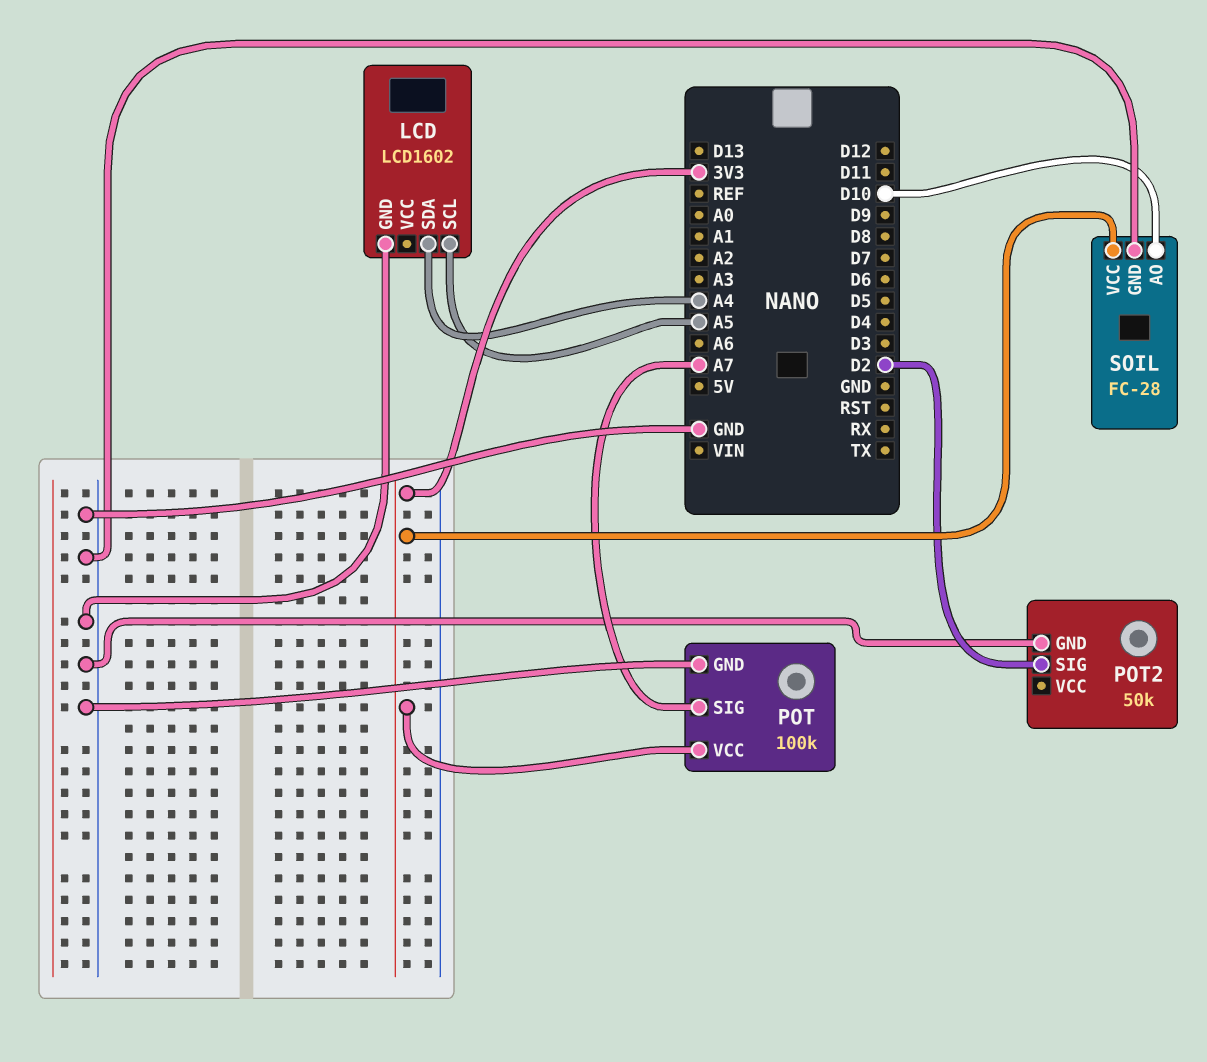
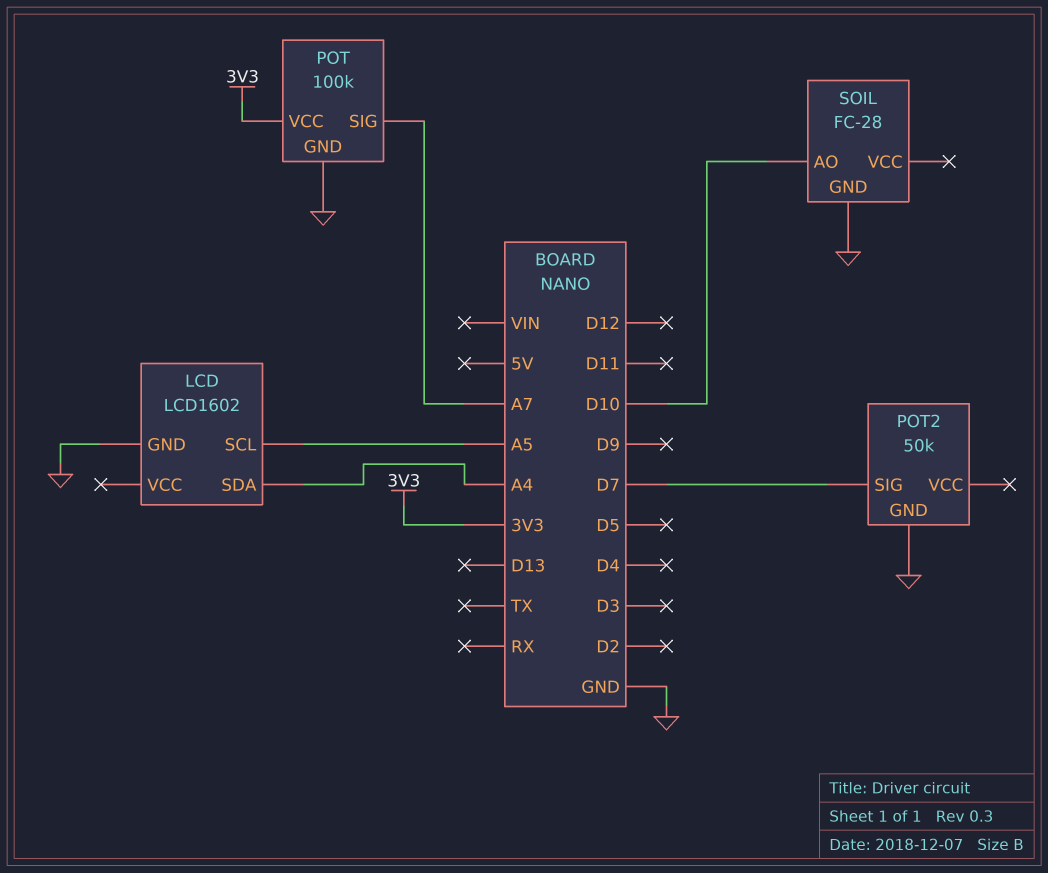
POT2 pin SIG: D2 -> D7
SOIL pin VCC: 3V3 -> none

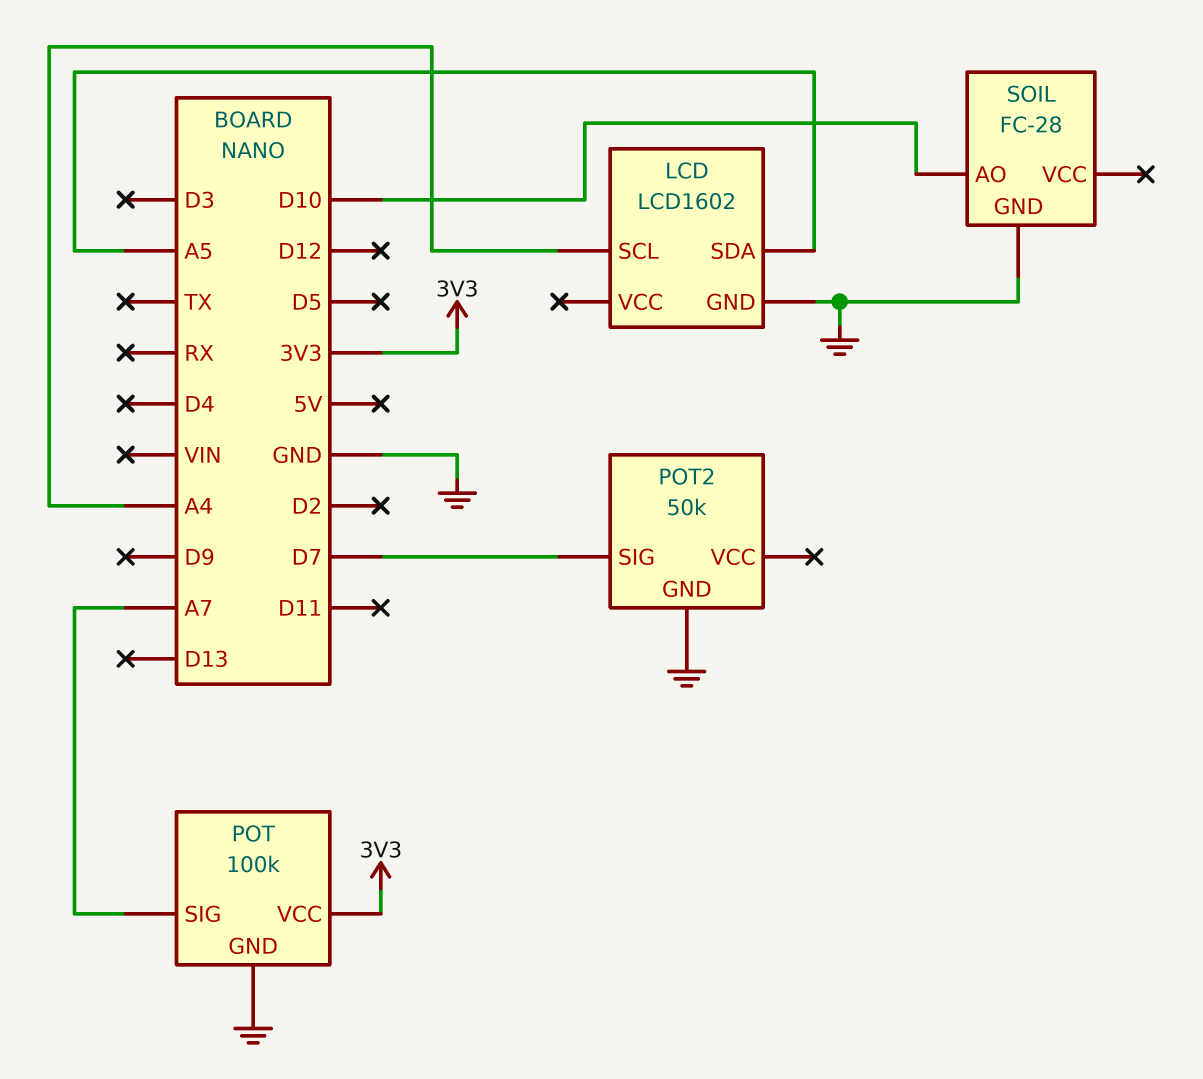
LCD pin SCL: A5 -> A4
LCD pin SDA: A4 -> A5

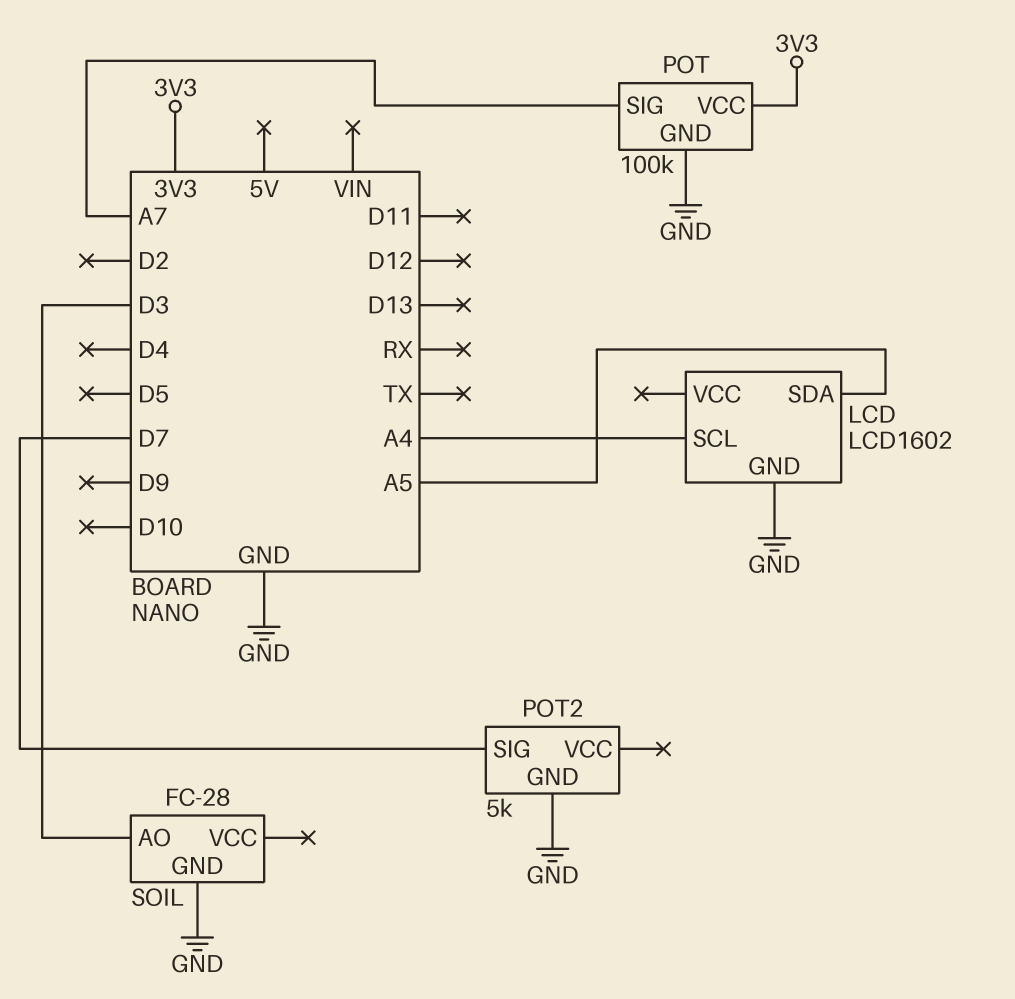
POT2: 50k -> 5k
SOIL pin AO: D10 -> D3

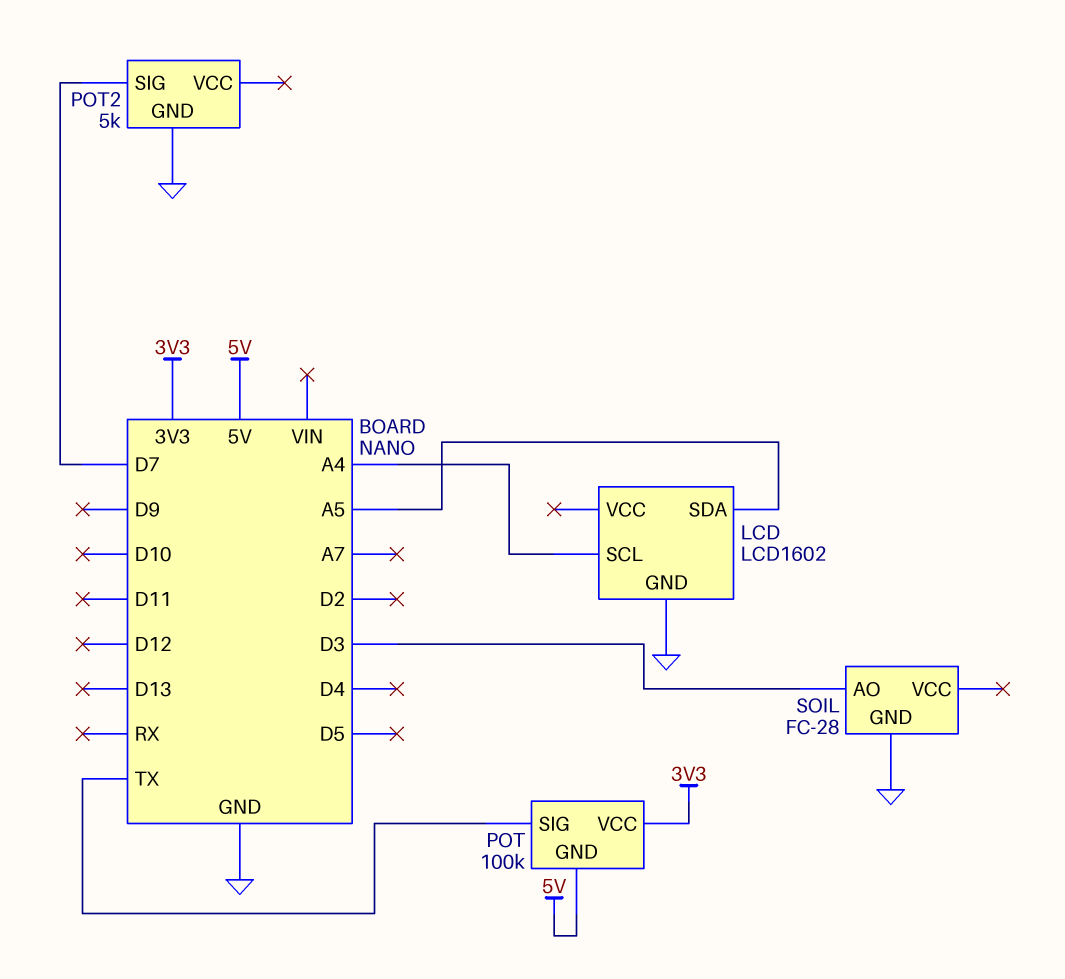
POT pin GND: GND -> 5V
POT pin SIG: A7 -> TX

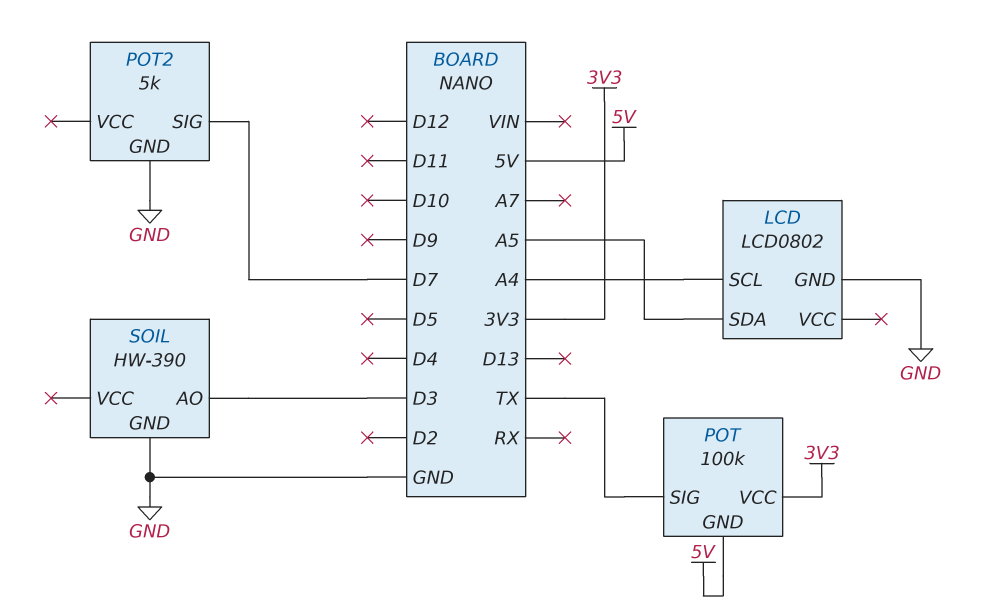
LCD: LCD1602 -> LCD0802
SOIL: FC-28 -> HW-390

